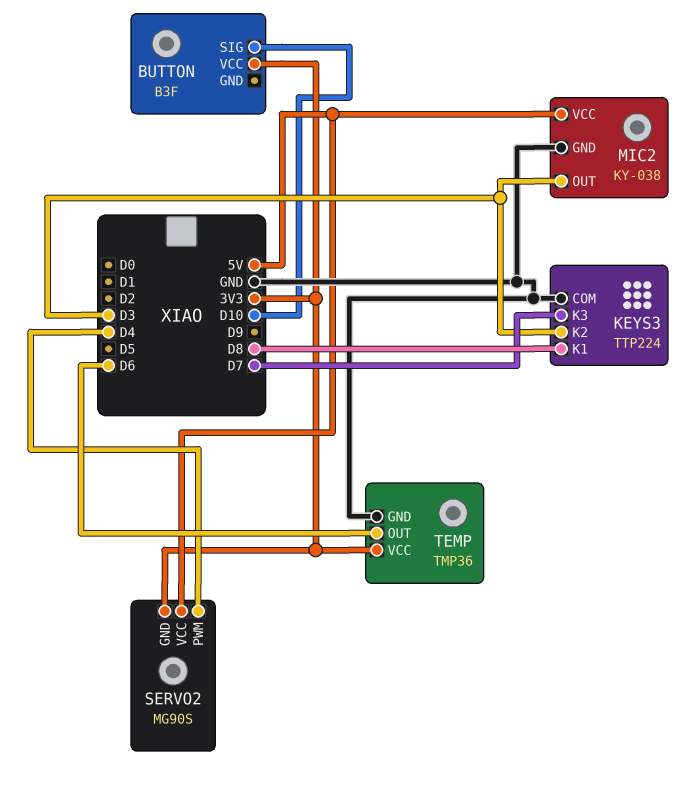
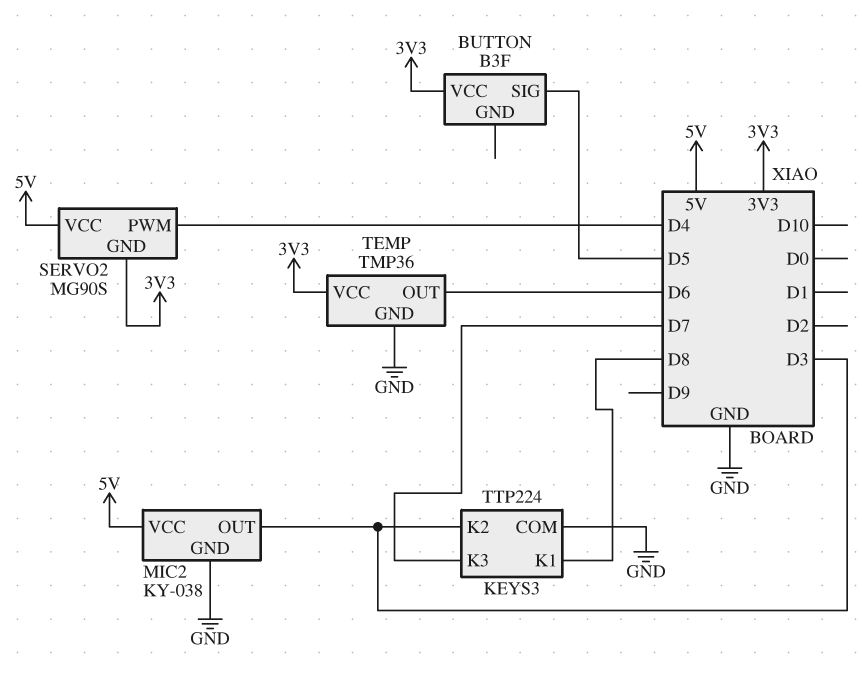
BUTTON pin SIG: D10 -> D5

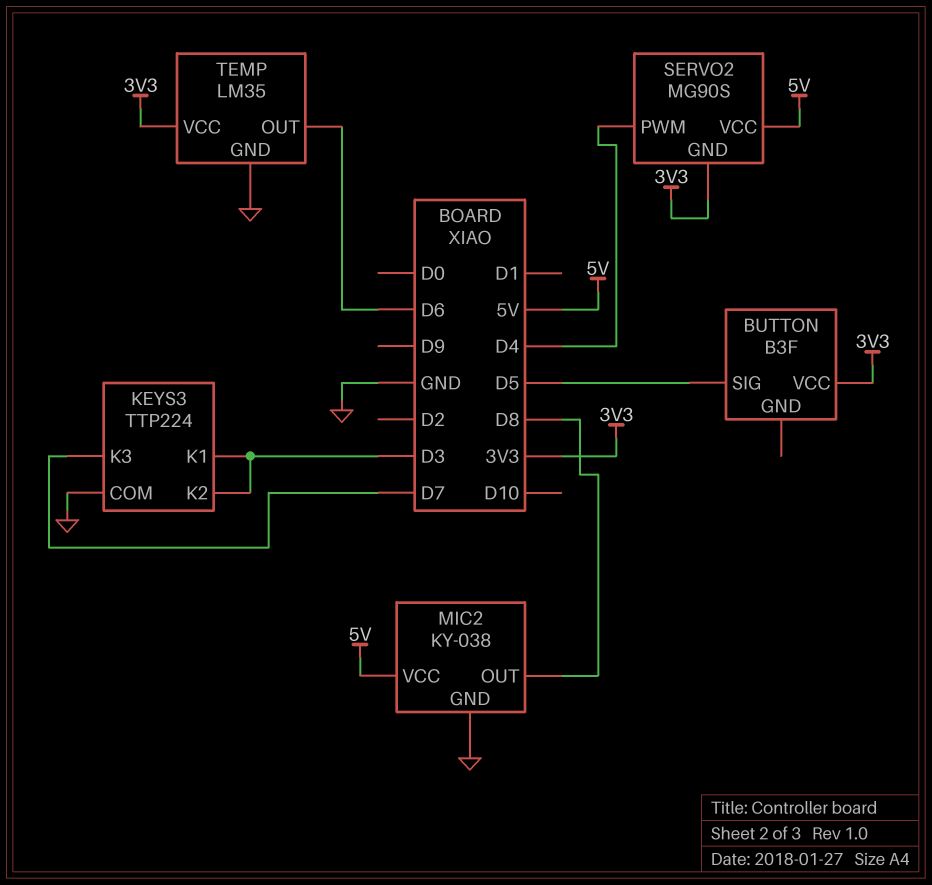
KEYS3 pin K1: D8 -> D3
MIC2 pin OUT: D3 -> D8
TEMP: TMP36 -> LM35

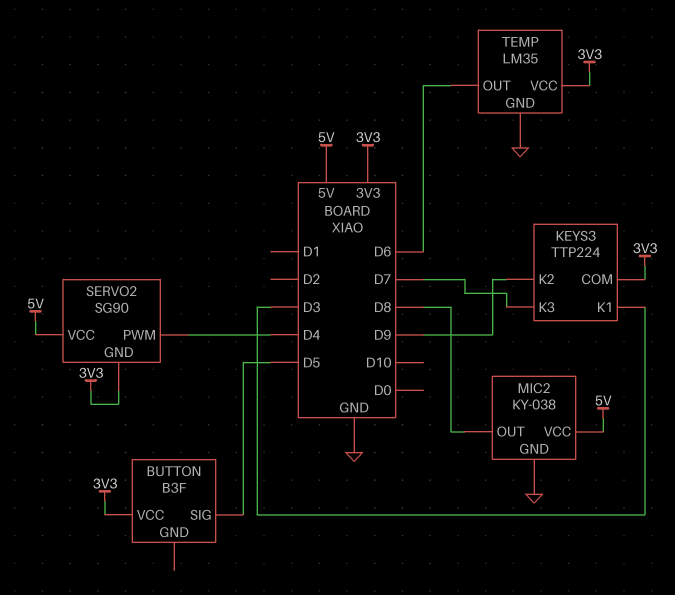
KEYS3 pin COM: GND -> 3V3
KEYS3 pin K2: D3 -> D9
SERVO2: MG90S -> SG90

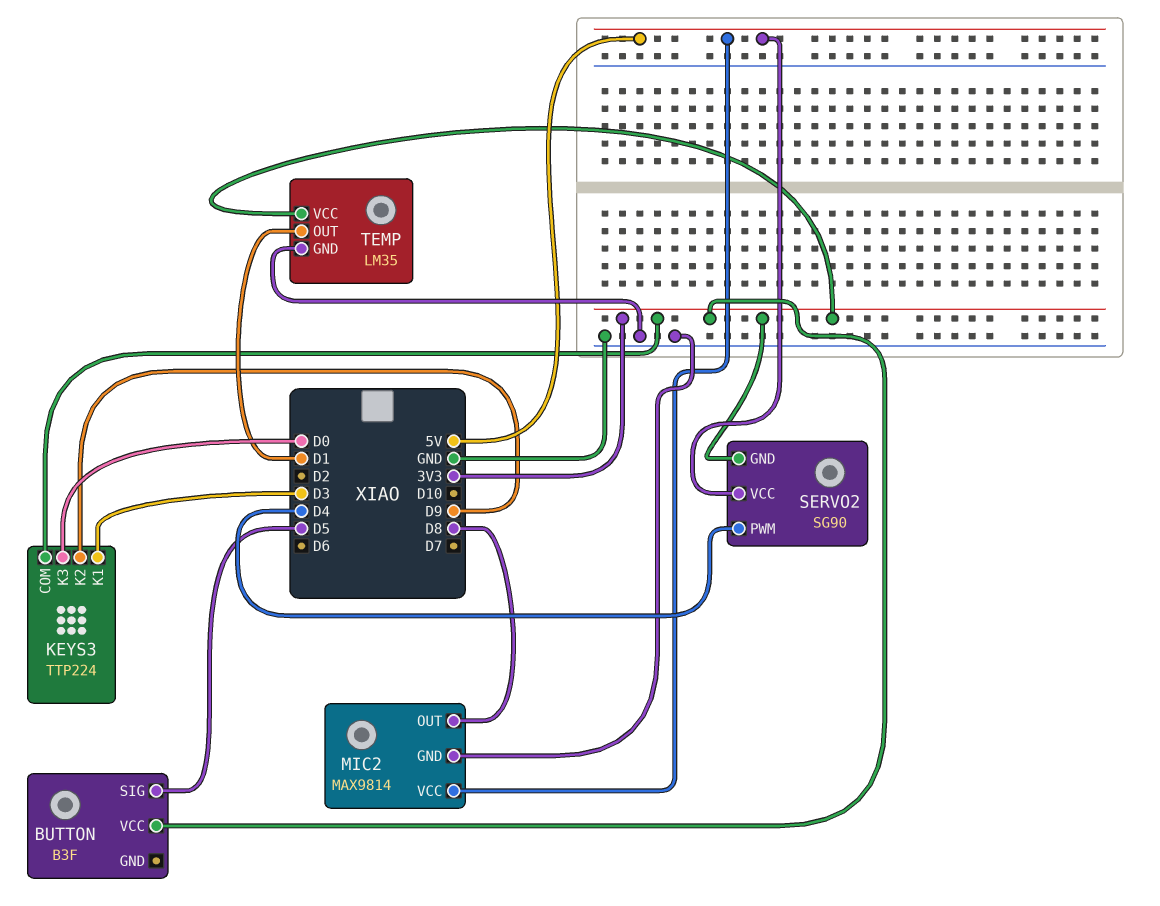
KEYS3 pin K3: D7 -> D0
MIC2: KY-038 -> MAX9814
TEMP pin OUT: D6 -> D1

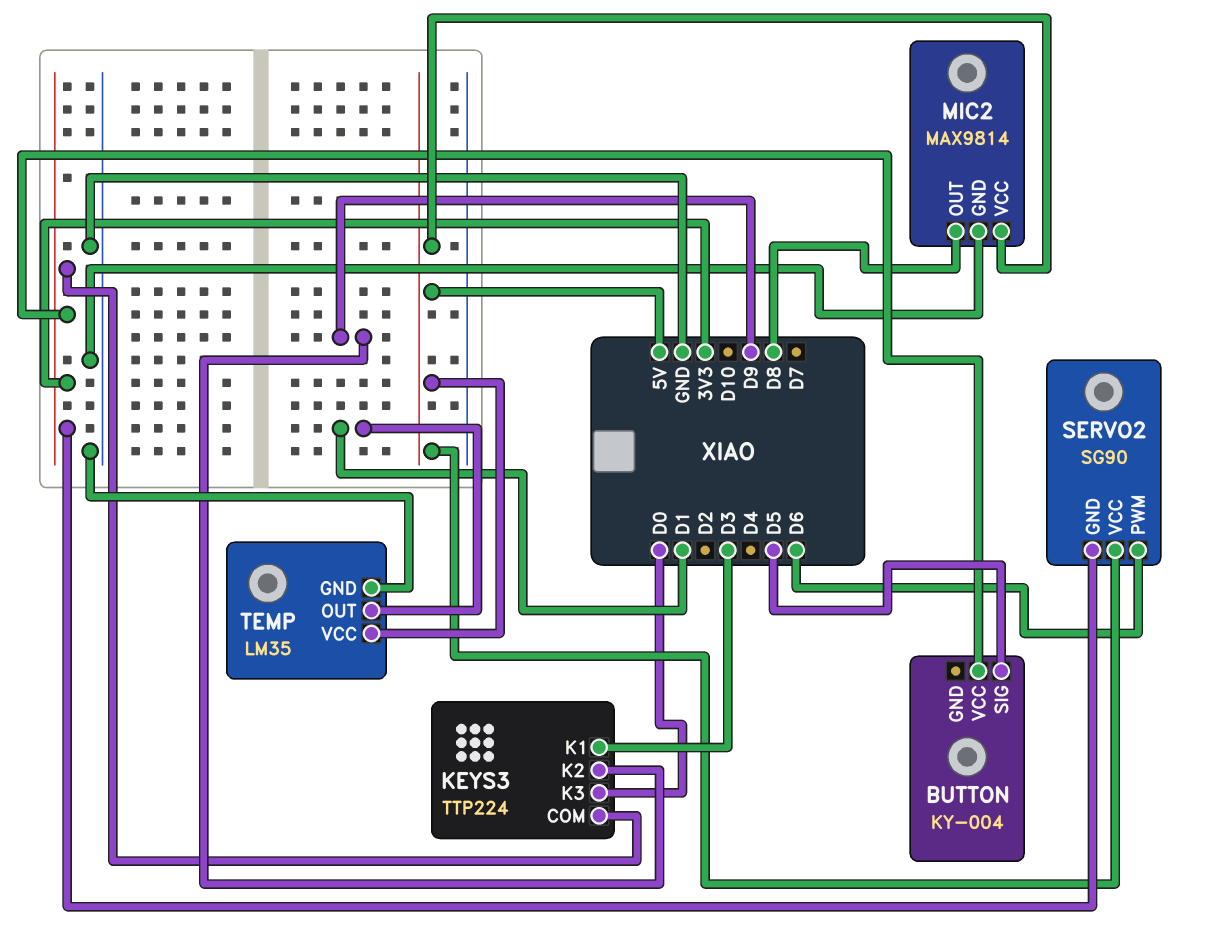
BUTTON: B3F -> KY-004
SERVO2 pin PWM: D4 -> D6
TEMP pin VCC: 3V3 -> 5V

